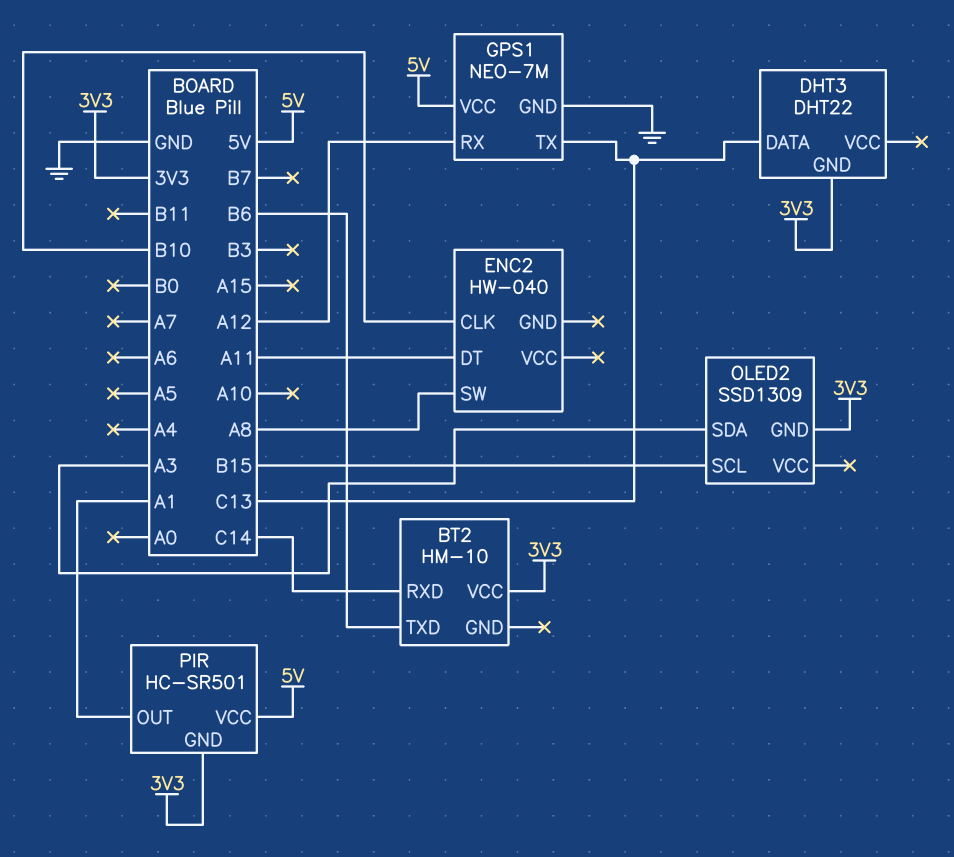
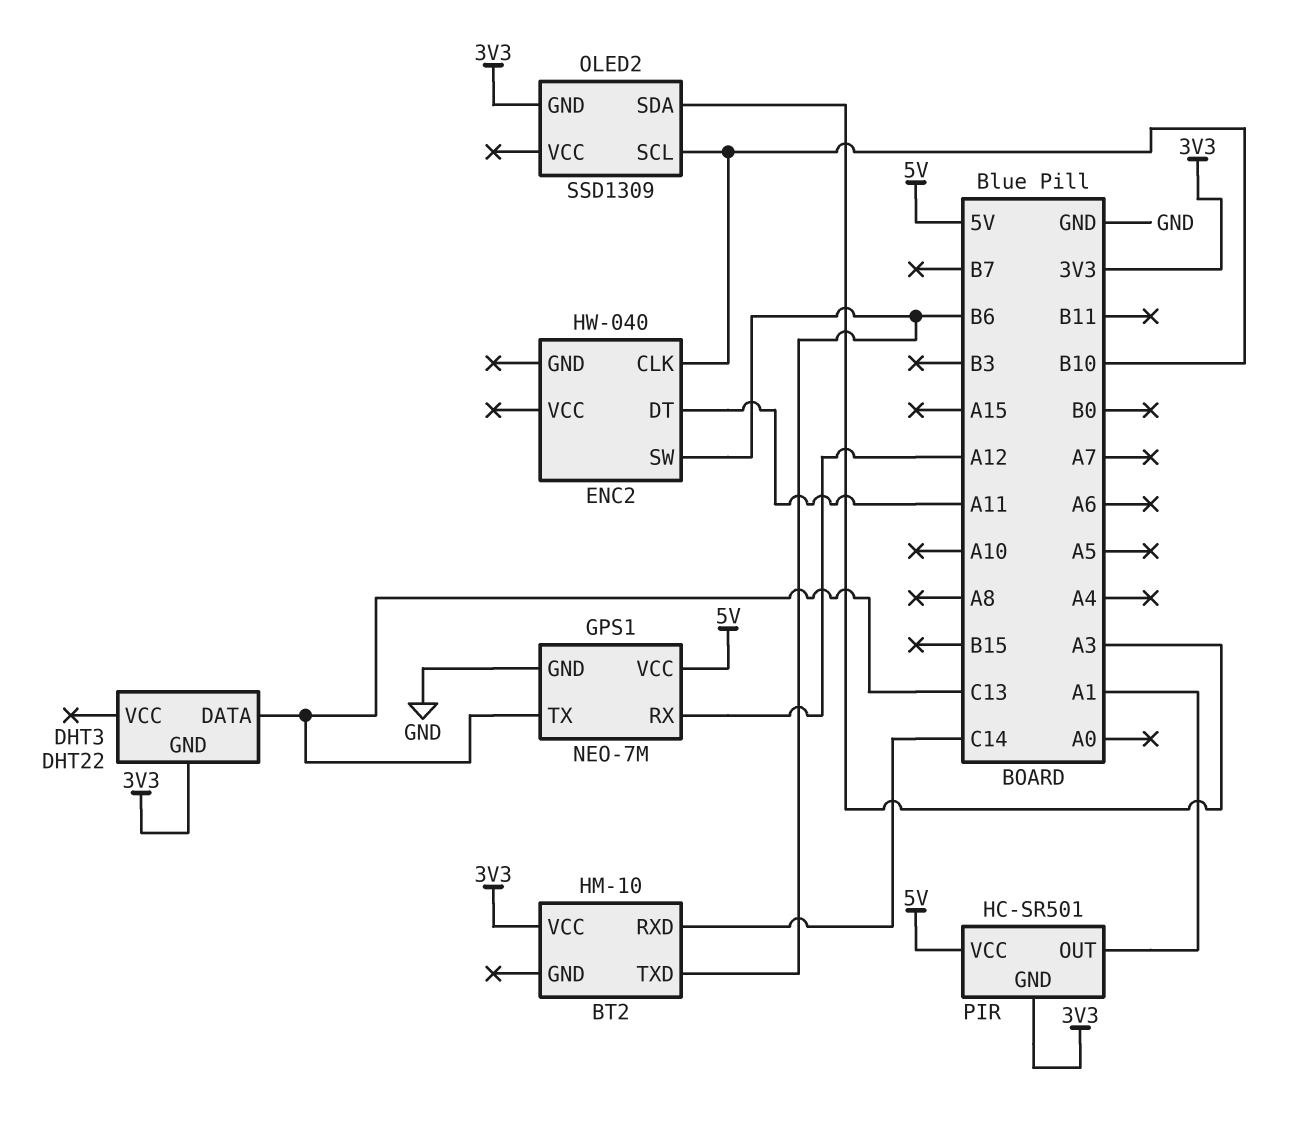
ENC2 pin SW: A8 -> B6
OLED2 pin SCL: B15 -> B10

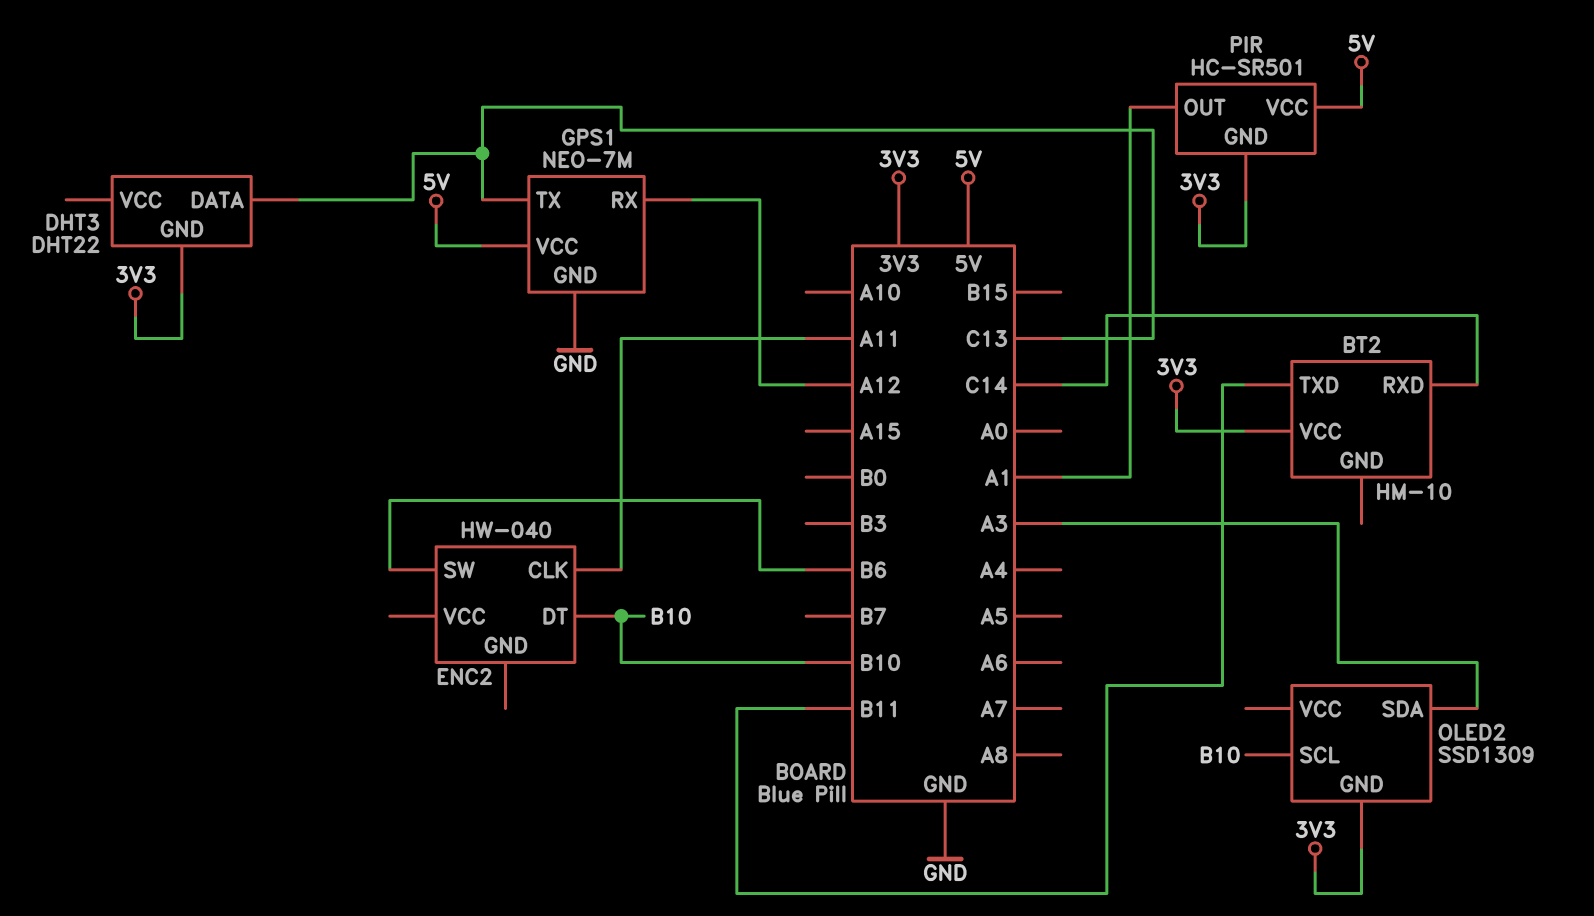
BT2 pin TXD: B6 -> B11
ENC2 pin CLK: B10 -> A11
ENC2 pin DT: A11 -> B10

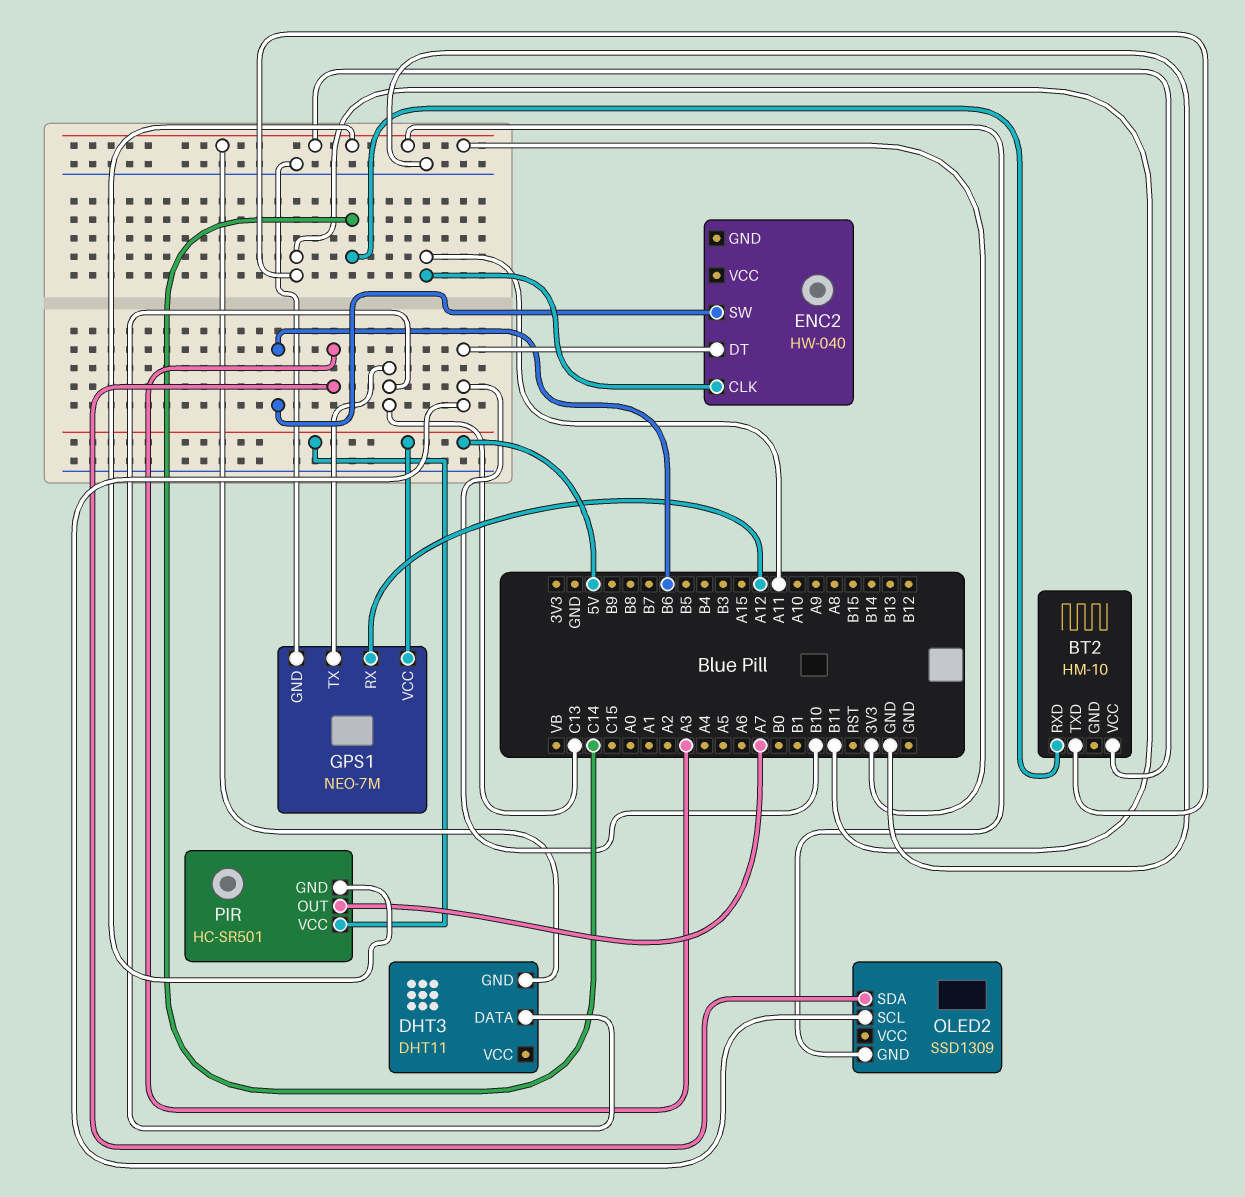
DHT3: DHT22 -> DHT11
PIR pin OUT: A1 -> A7

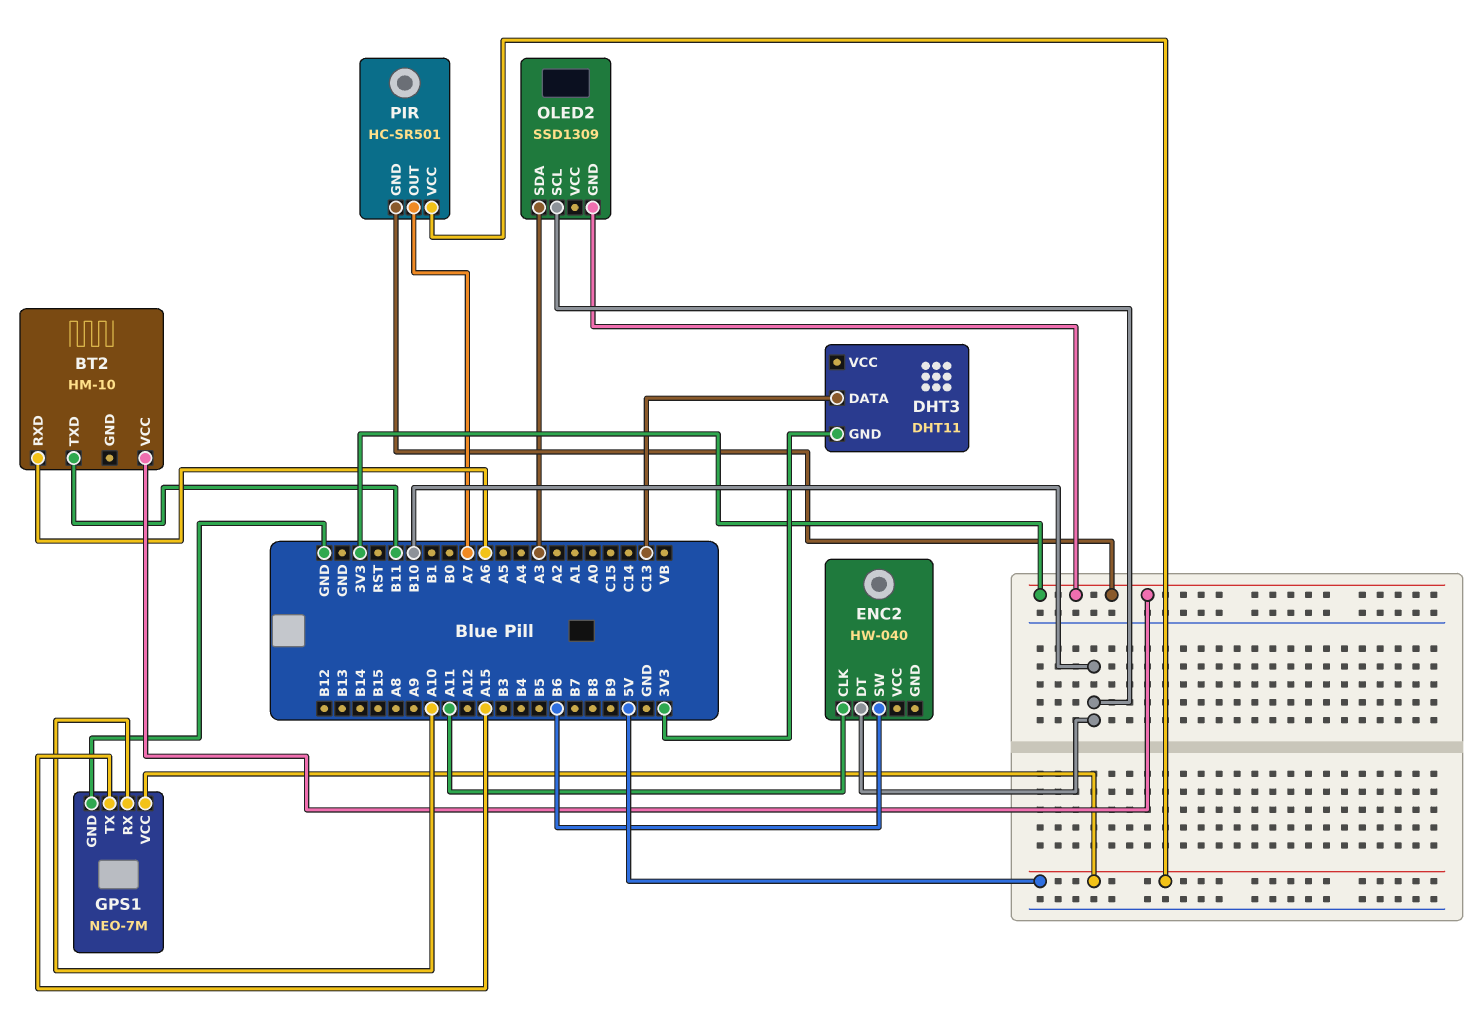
BT2 pin RXD: C14 -> A6
GPS1 pin RX: A12 -> A10
GPS1 pin TX: C13 -> A15

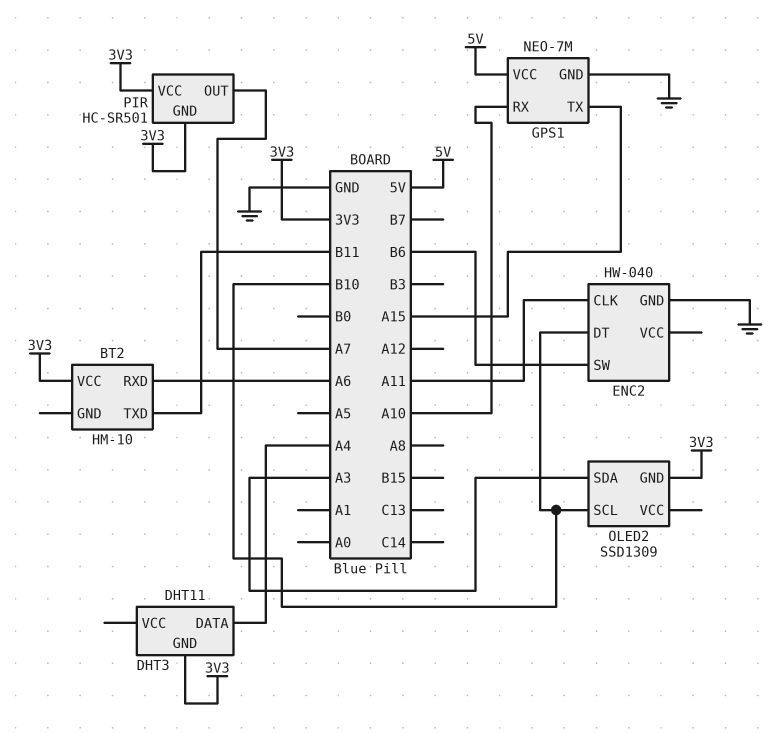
DHT3 pin DATA: C13 -> A4
ENC2 pin GND: none -> GND
PIR pin VCC: 5V -> 3V3

